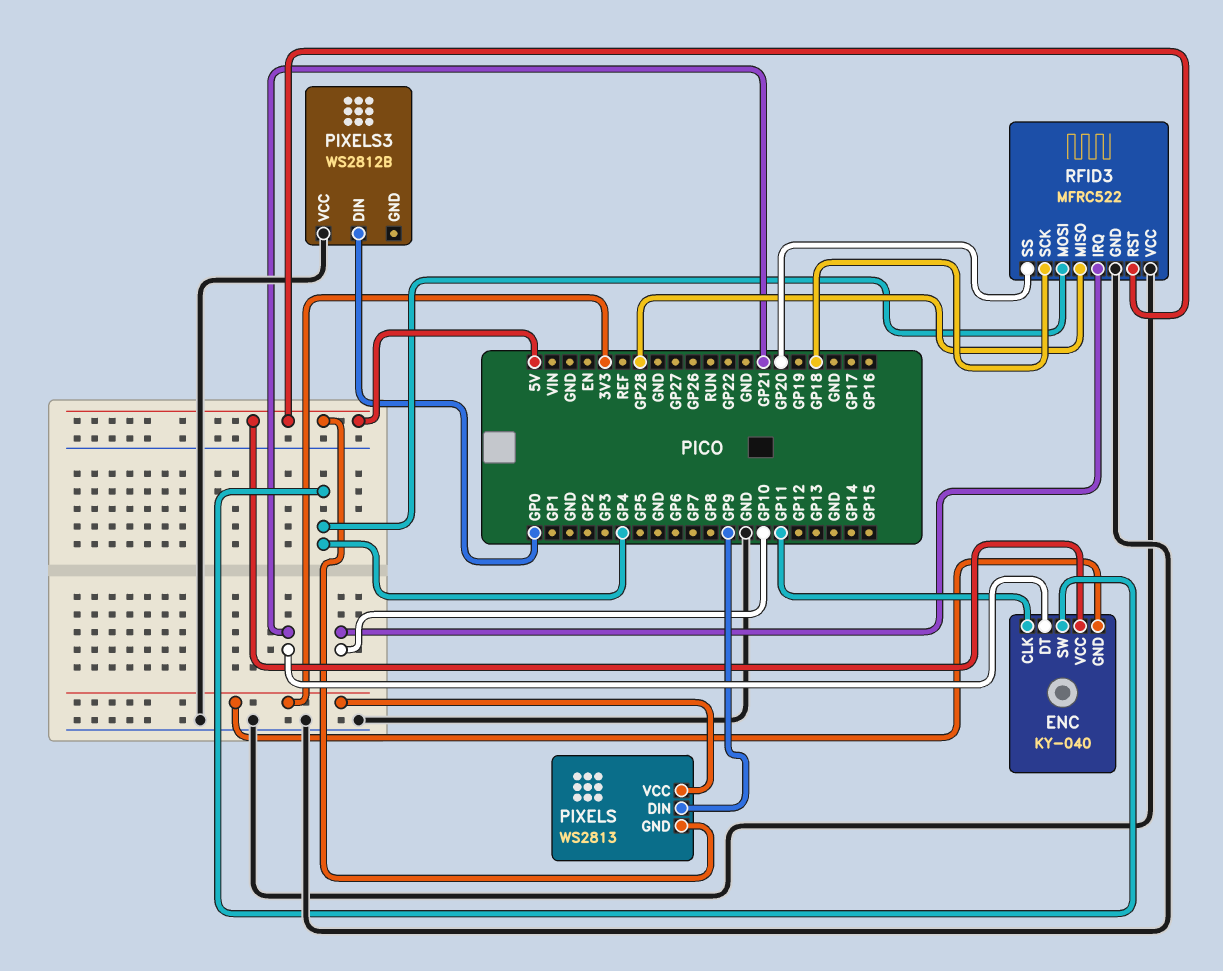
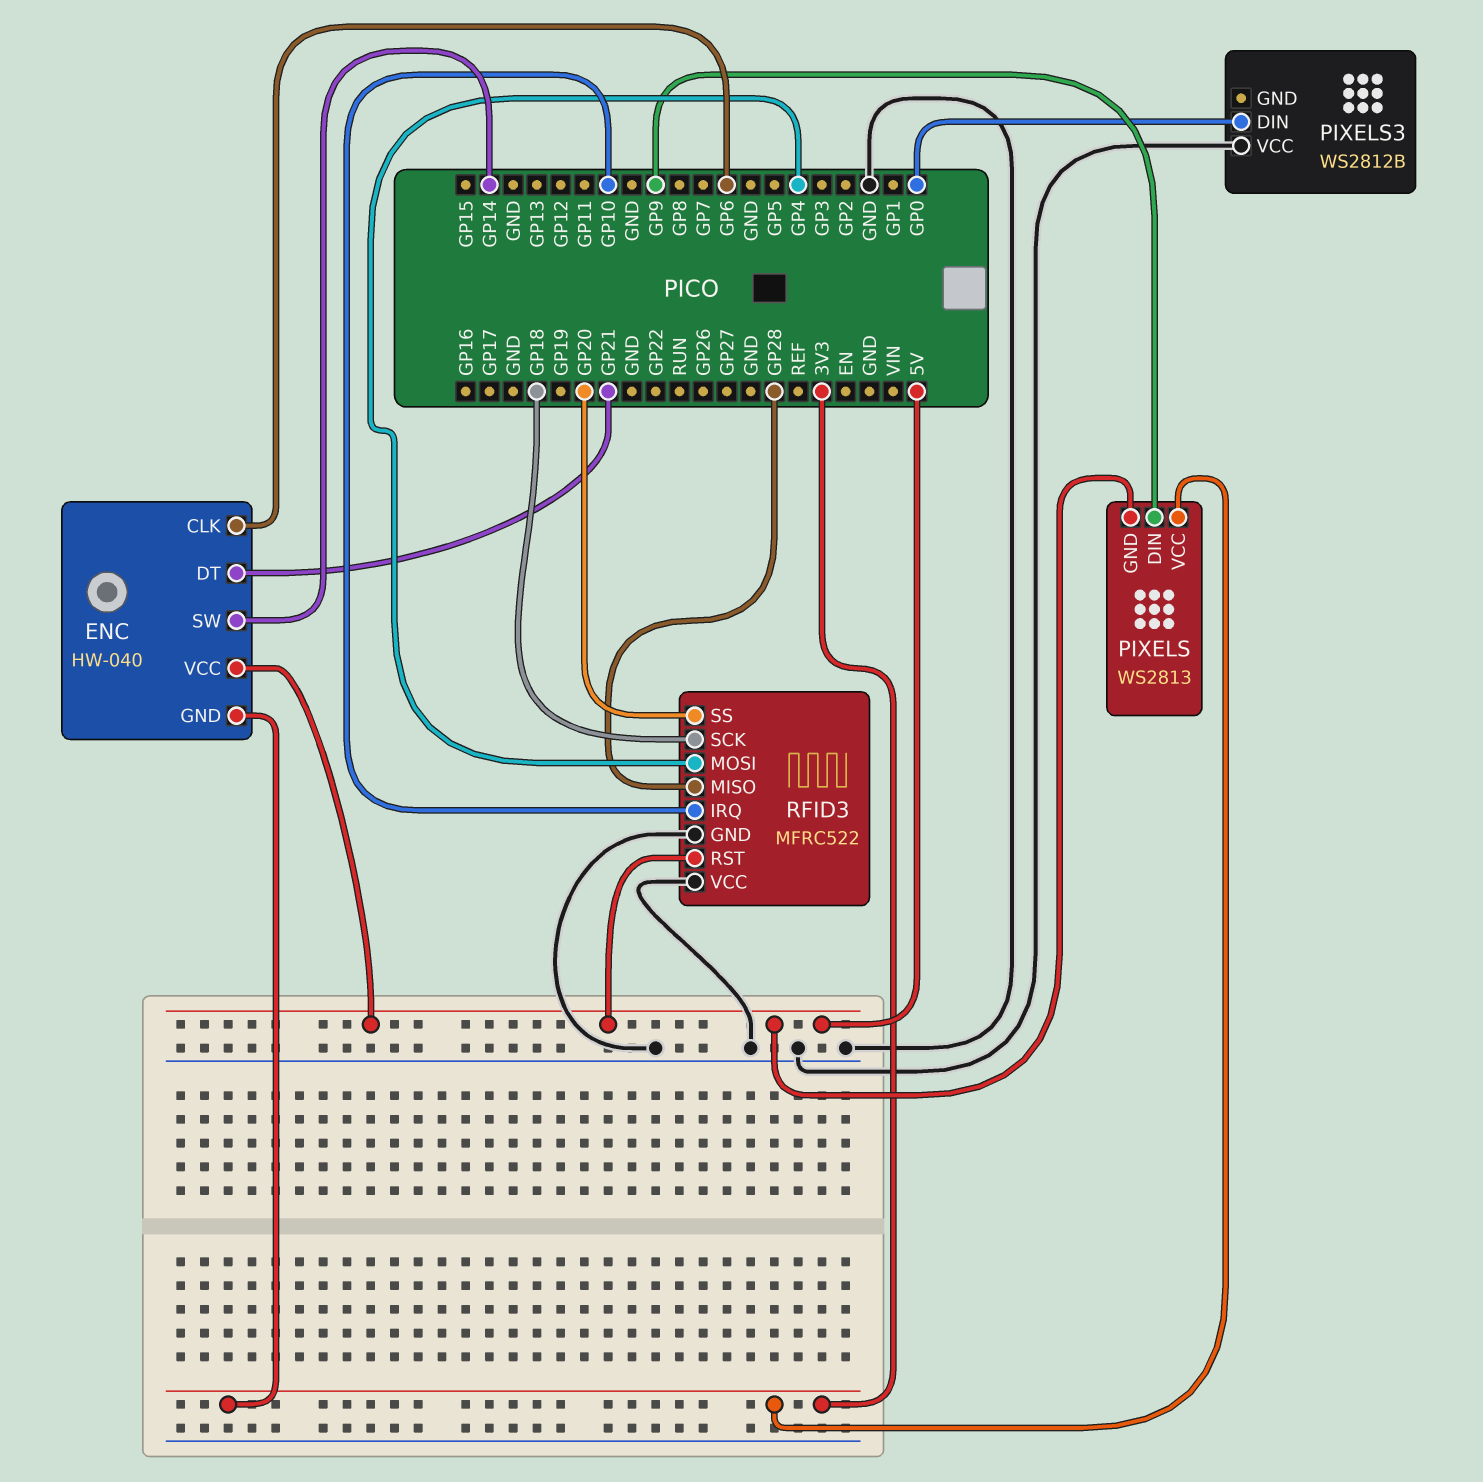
ENC: KY-040 -> HW-040
ENC pin CLK: GP11 -> GP6
ENC pin SW: GP4 -> GP14

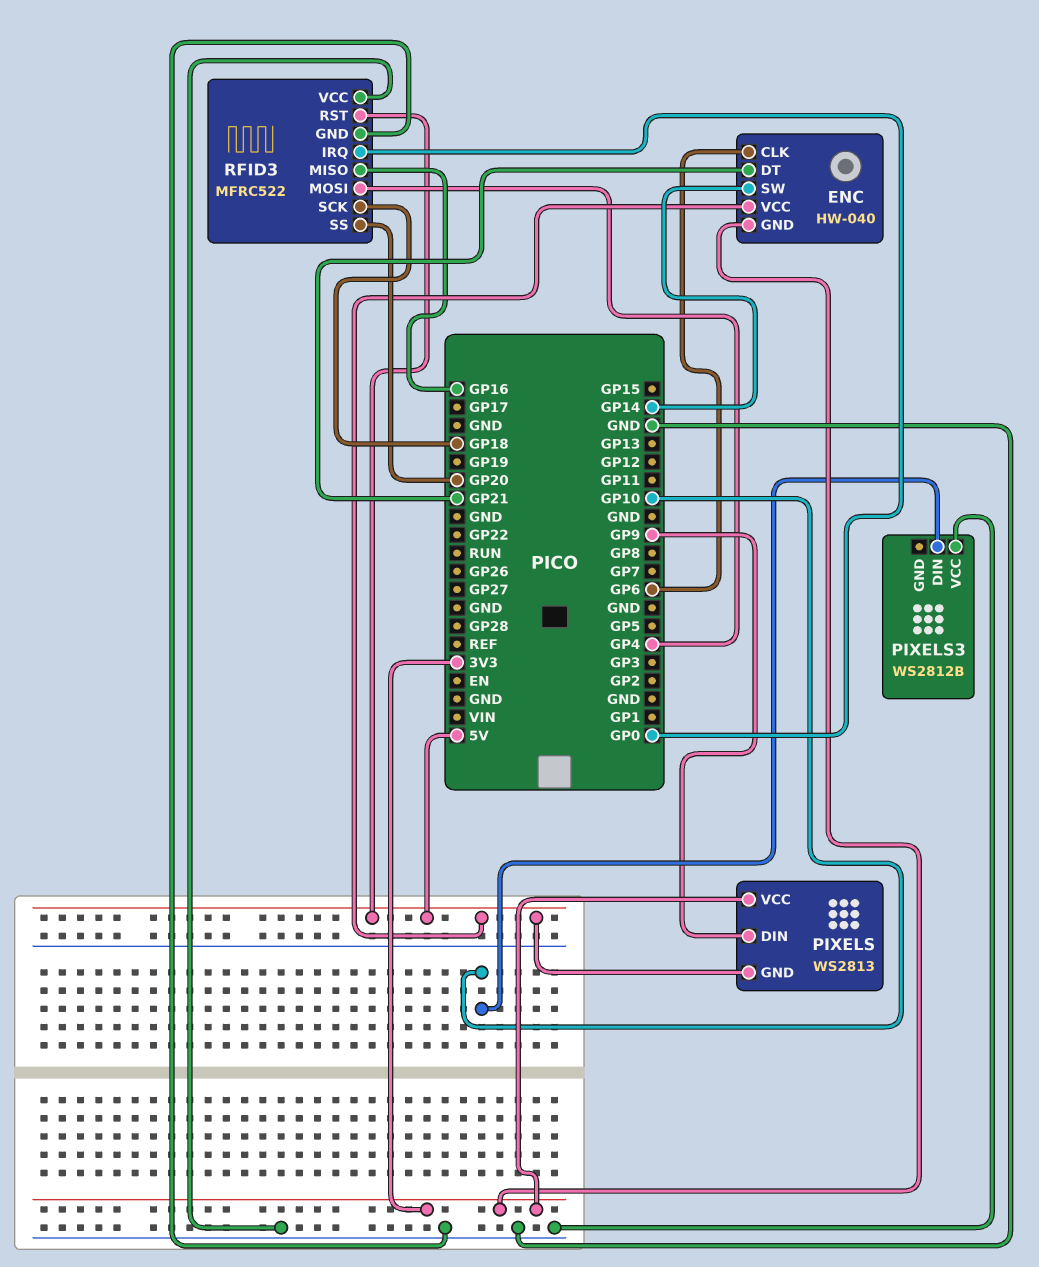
PIXELS3 pin DIN: GP0 -> GP10
RFID3 pin IRQ: GP10 -> GP0
RFID3 pin MISO: GP28 -> GP16

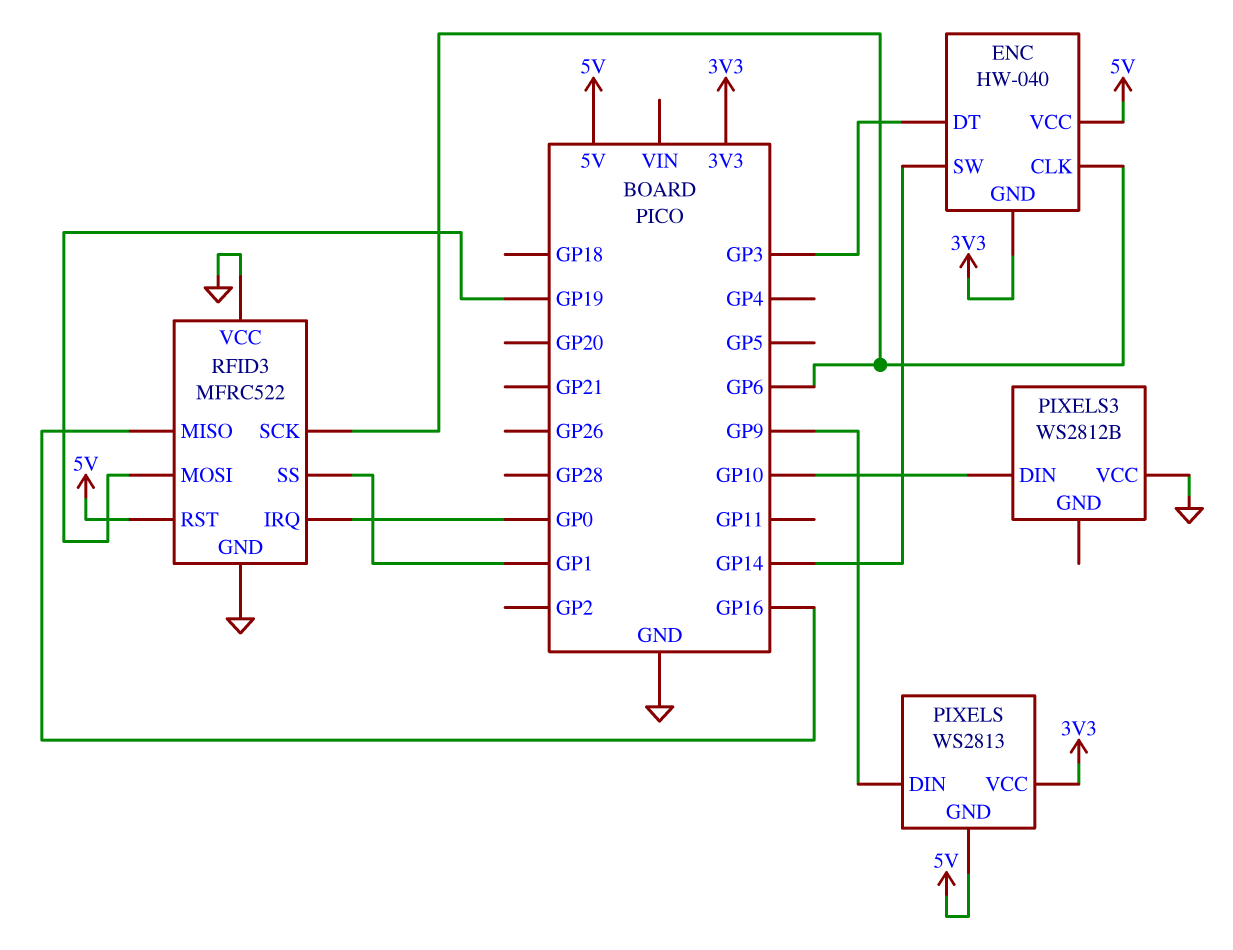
ENC pin DT: GP21 -> GP3
RFID3 pin MOSI: GP4 -> GP19
RFID3 pin SCK: GP18 -> GP6
RFID3 pin SS: GP20 -> GP1

